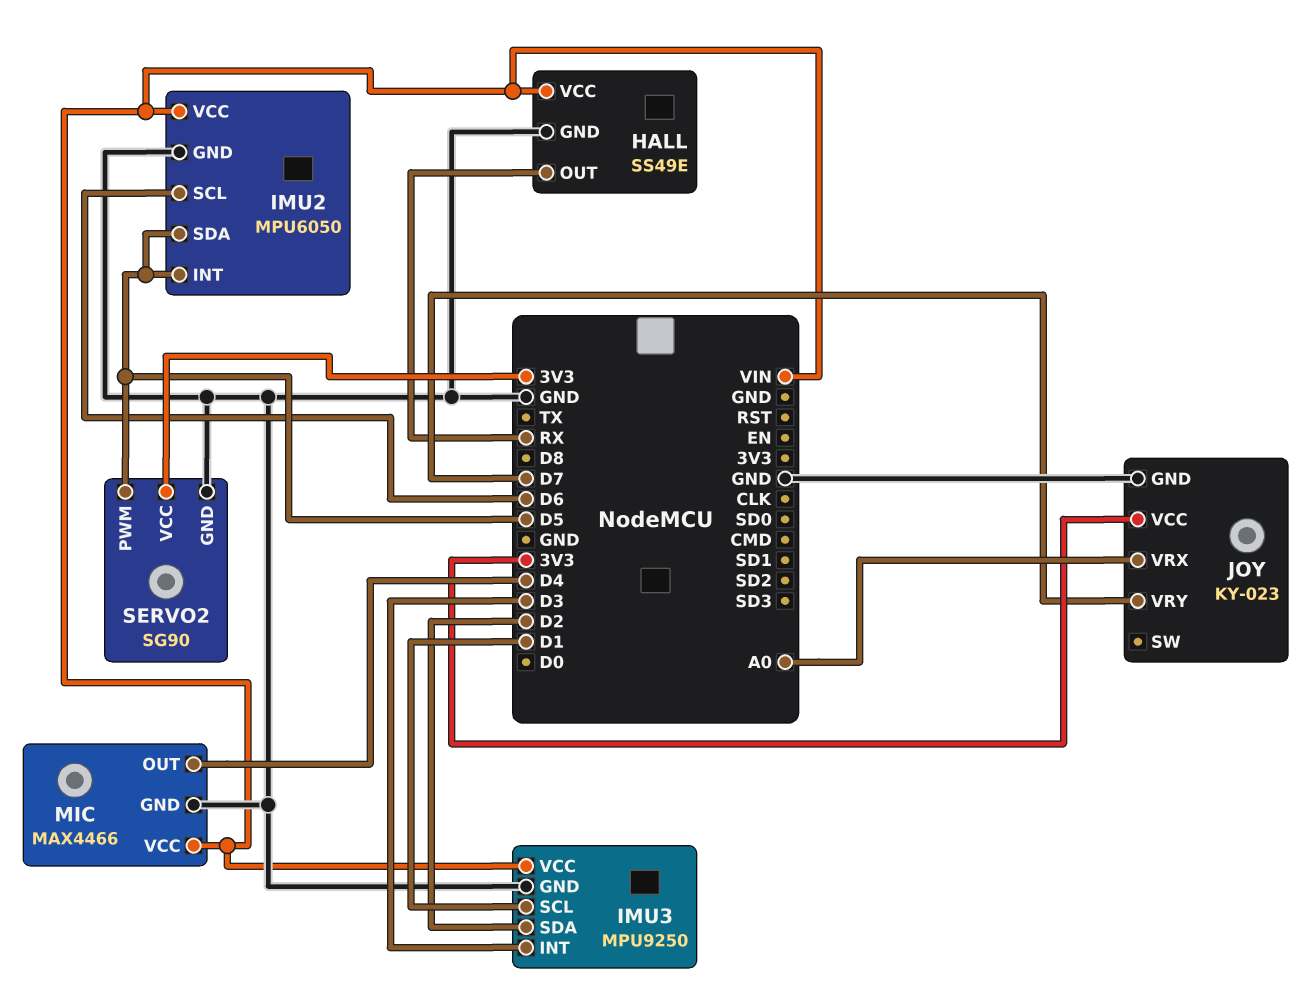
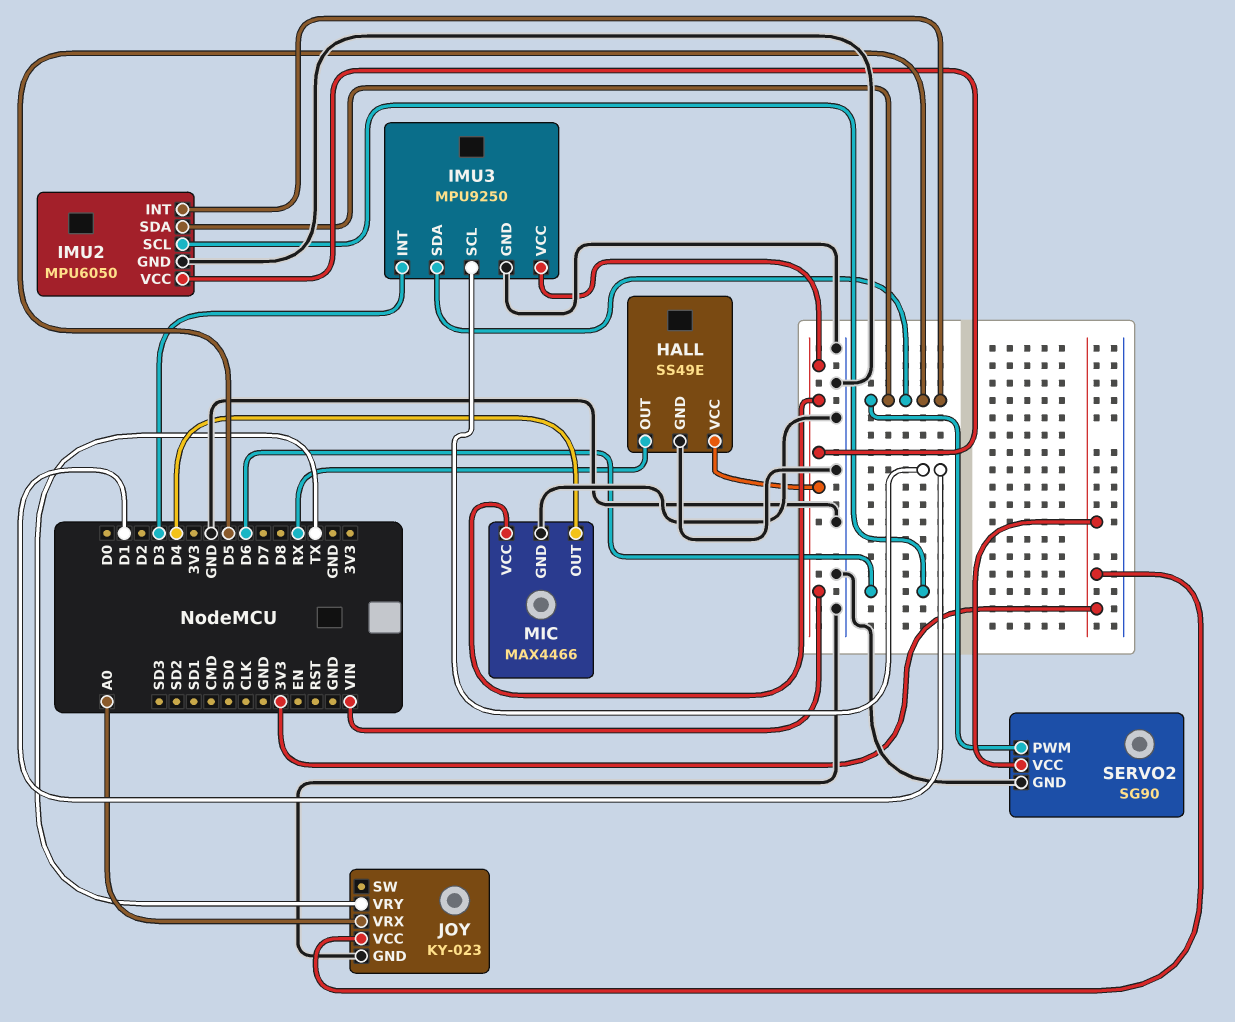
IMU3 pin SDA: D2 -> D5
JOY pin VRY: D7 -> TX

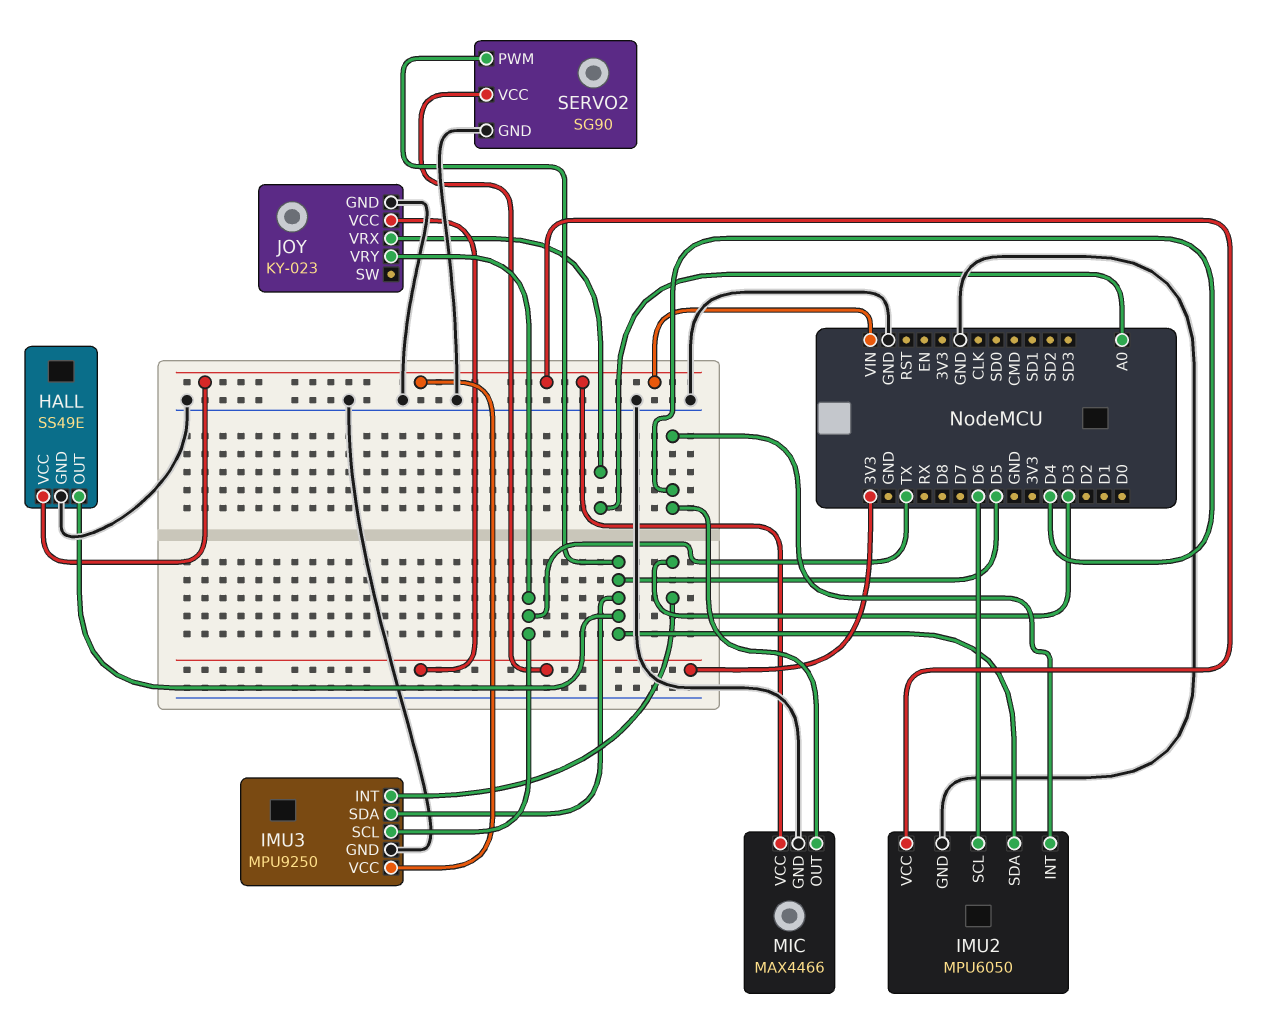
HALL pin OUT: RX -> D5
IMU2 pin INT: D5 -> D4
IMU3 pin SCL: D1 -> TX

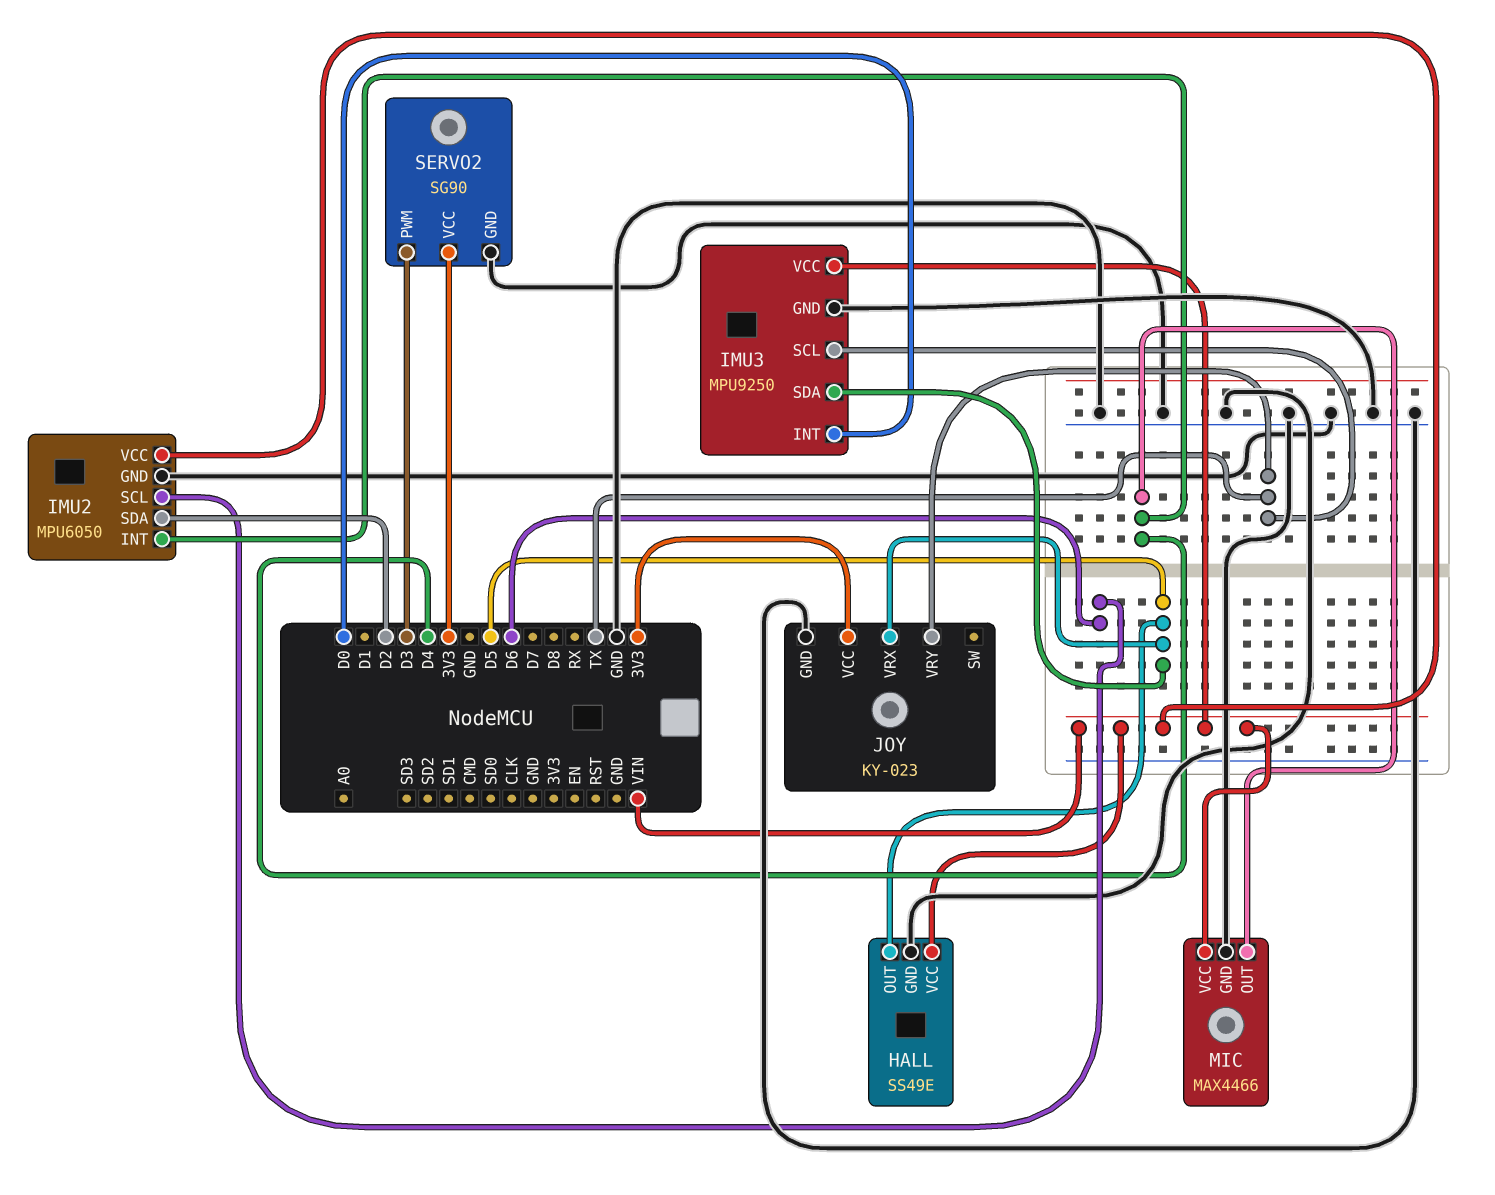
IMU2 pin SDA: D5 -> D2
IMU3 pin INT: D3 -> D0
JOY pin VRX: A0 -> D5
SERVO2 pin PWM: D5 -> D3

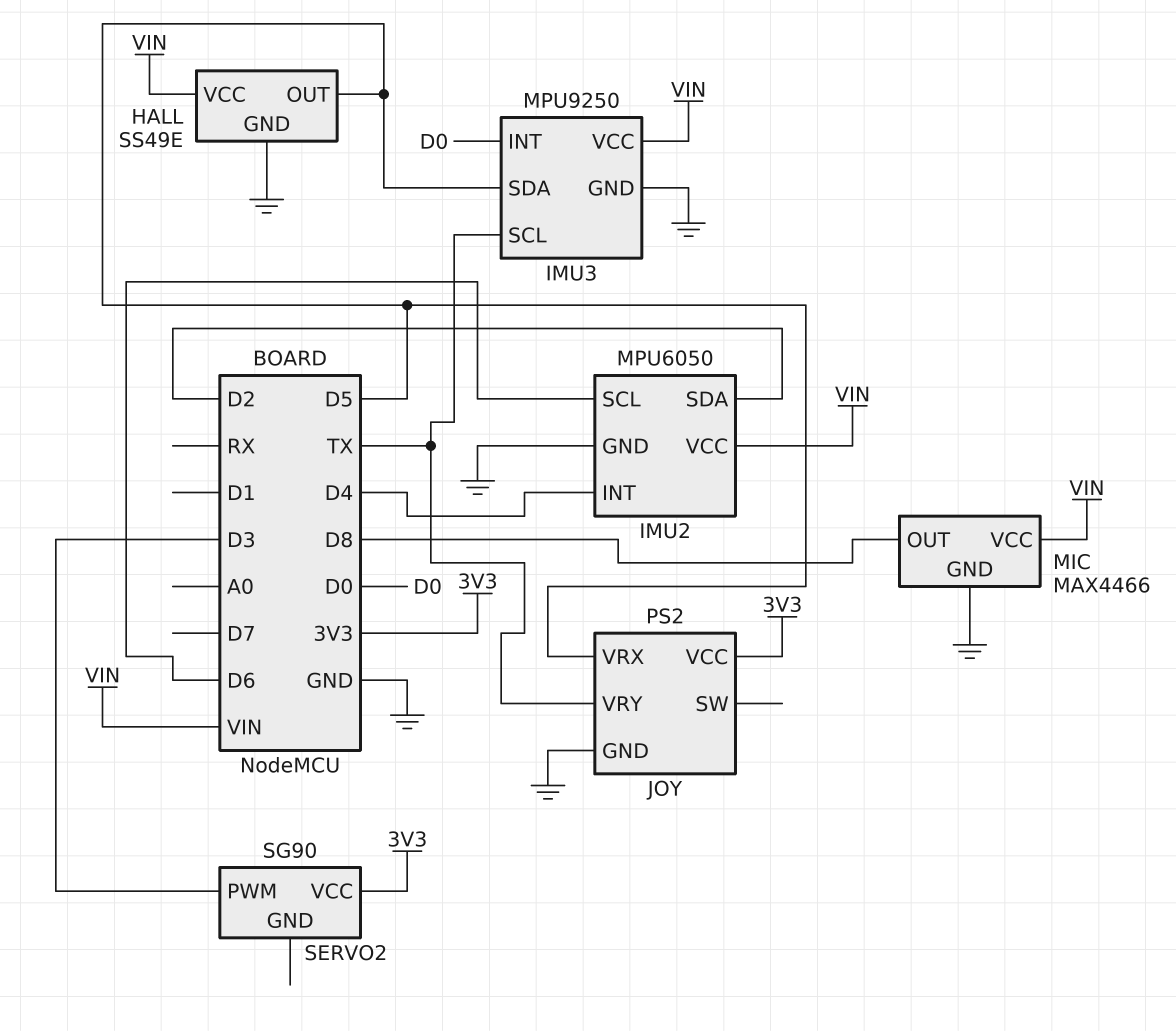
JOY: KY-023 -> PS2
MIC pin OUT: D4 -> D8
SERVO2 pin GND: GND -> none

